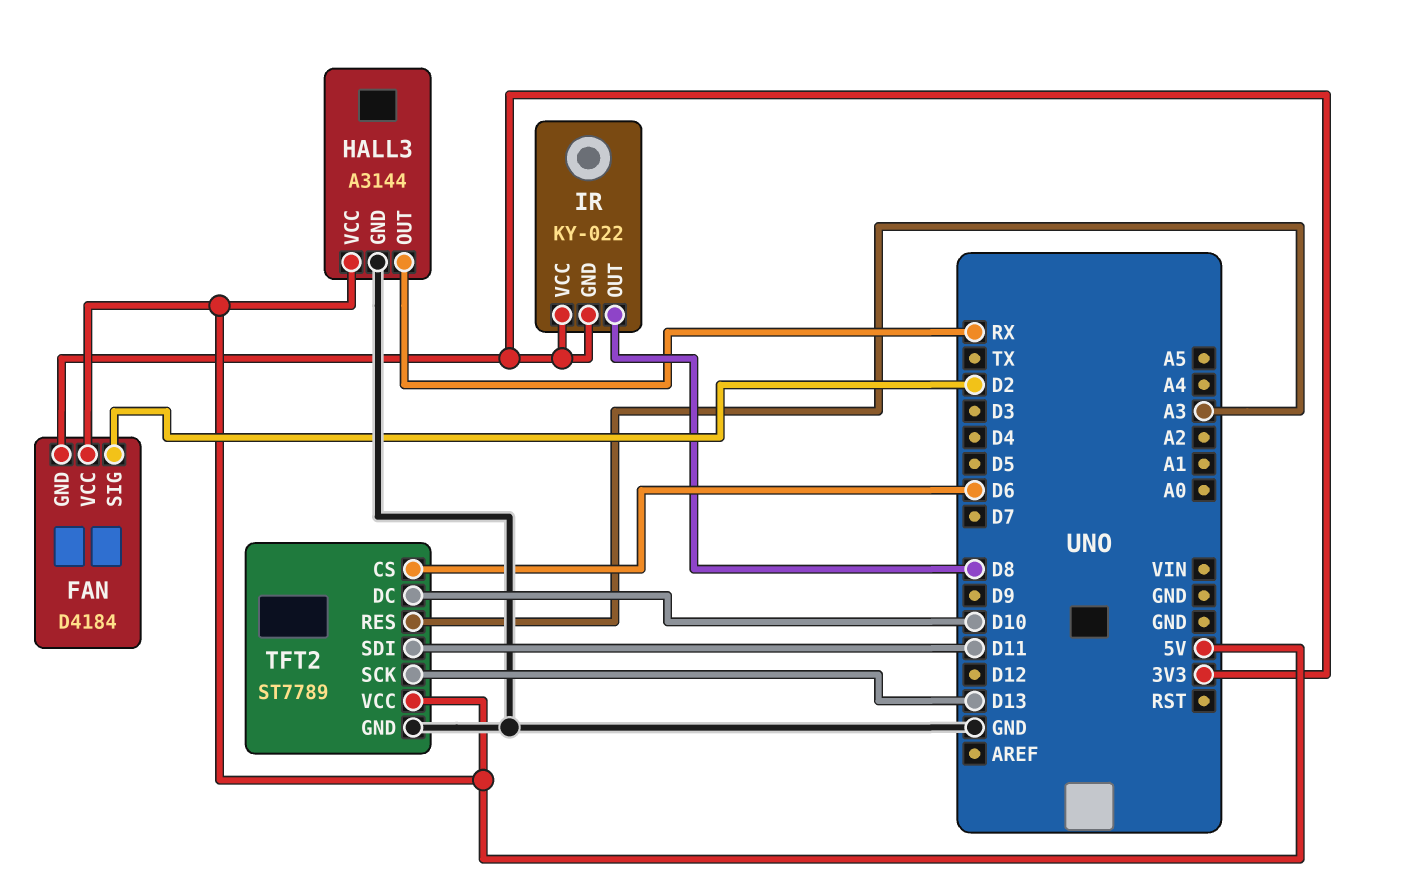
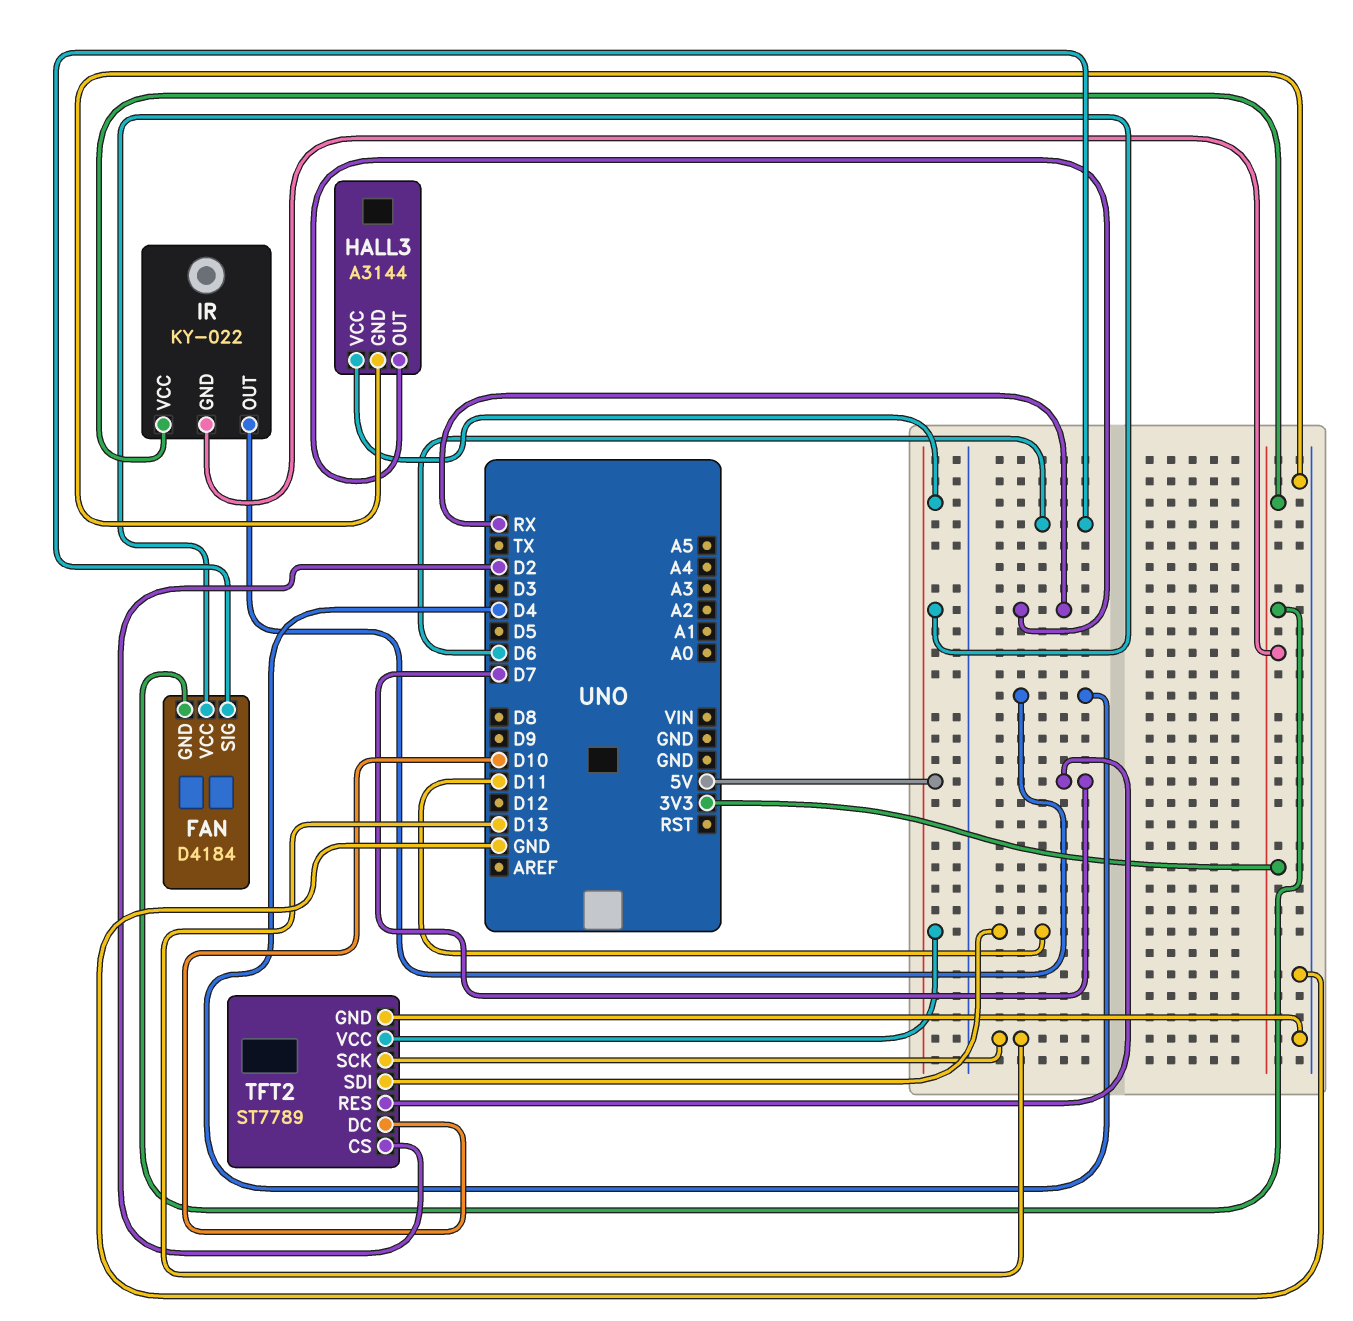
FAN pin SIG: D2 -> D6
IR pin OUT: D8 -> D4
TFT2 pin CS: D6 -> D2
TFT2 pin RES: A3 -> D7

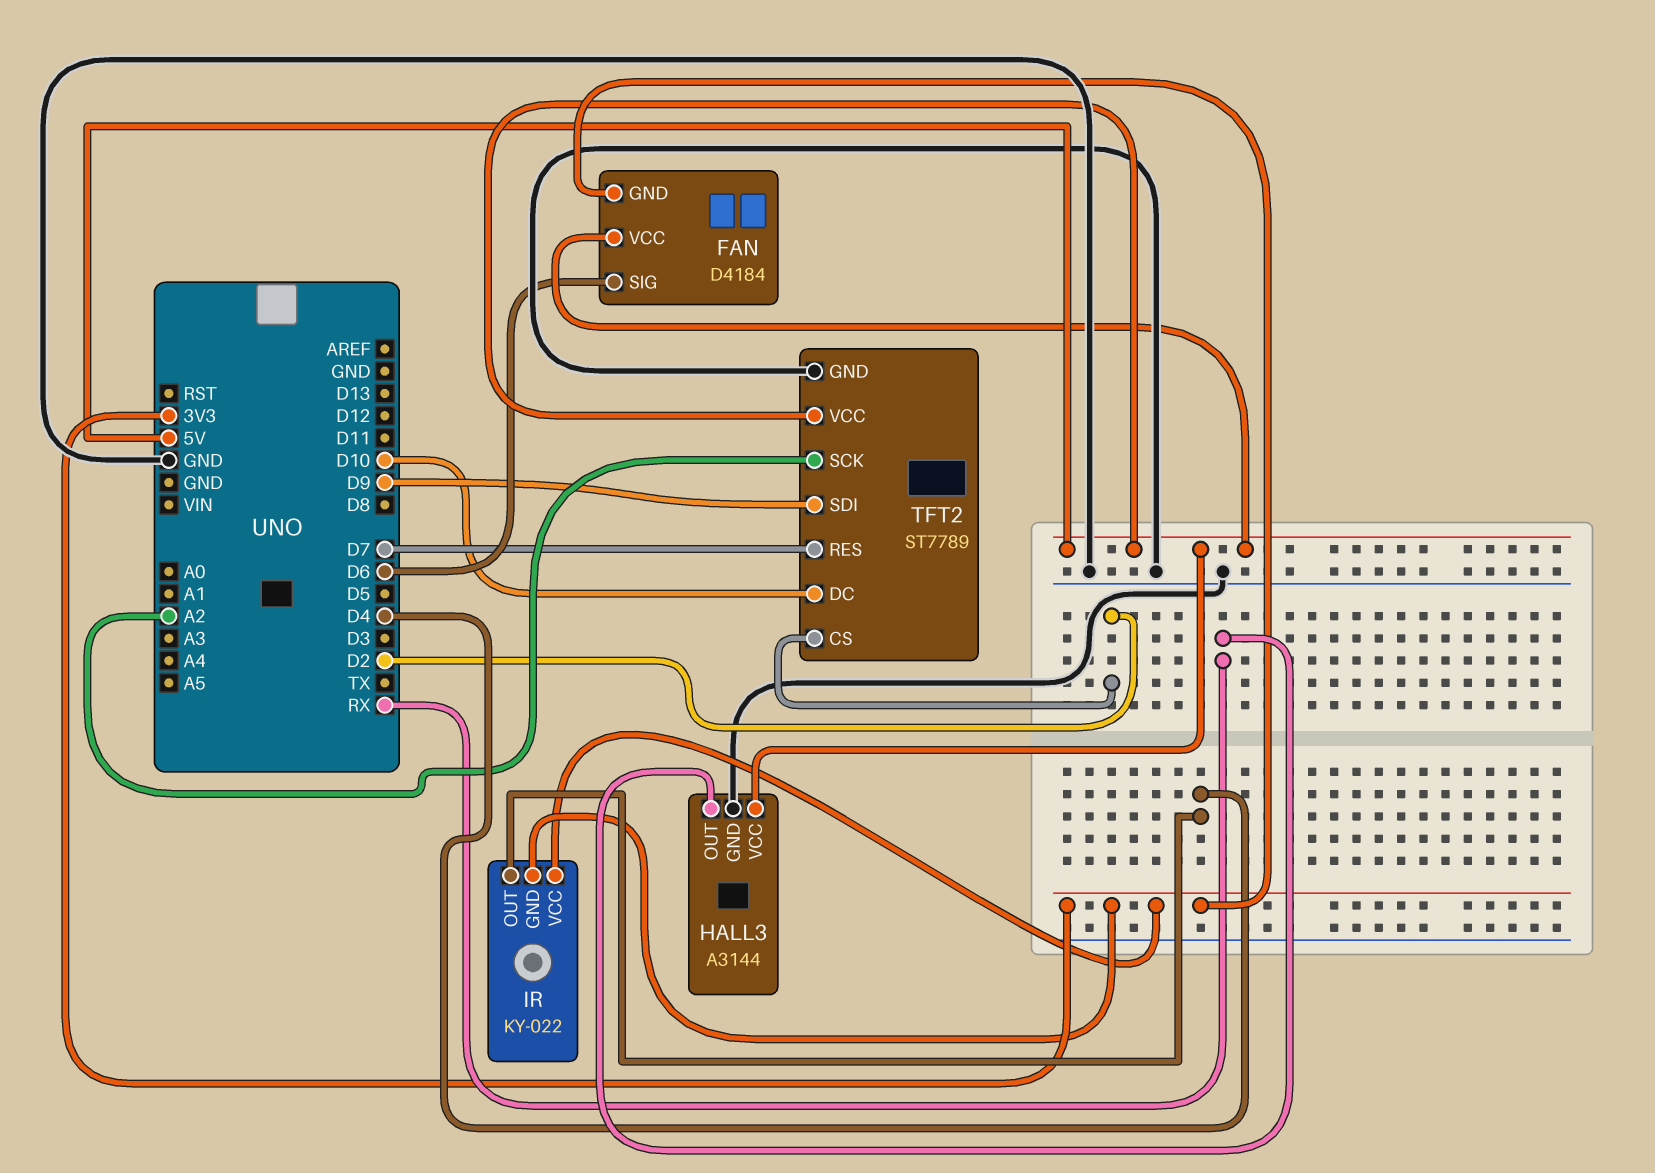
TFT2 pin SCK: D13 -> A2
TFT2 pin SDI: D11 -> D9

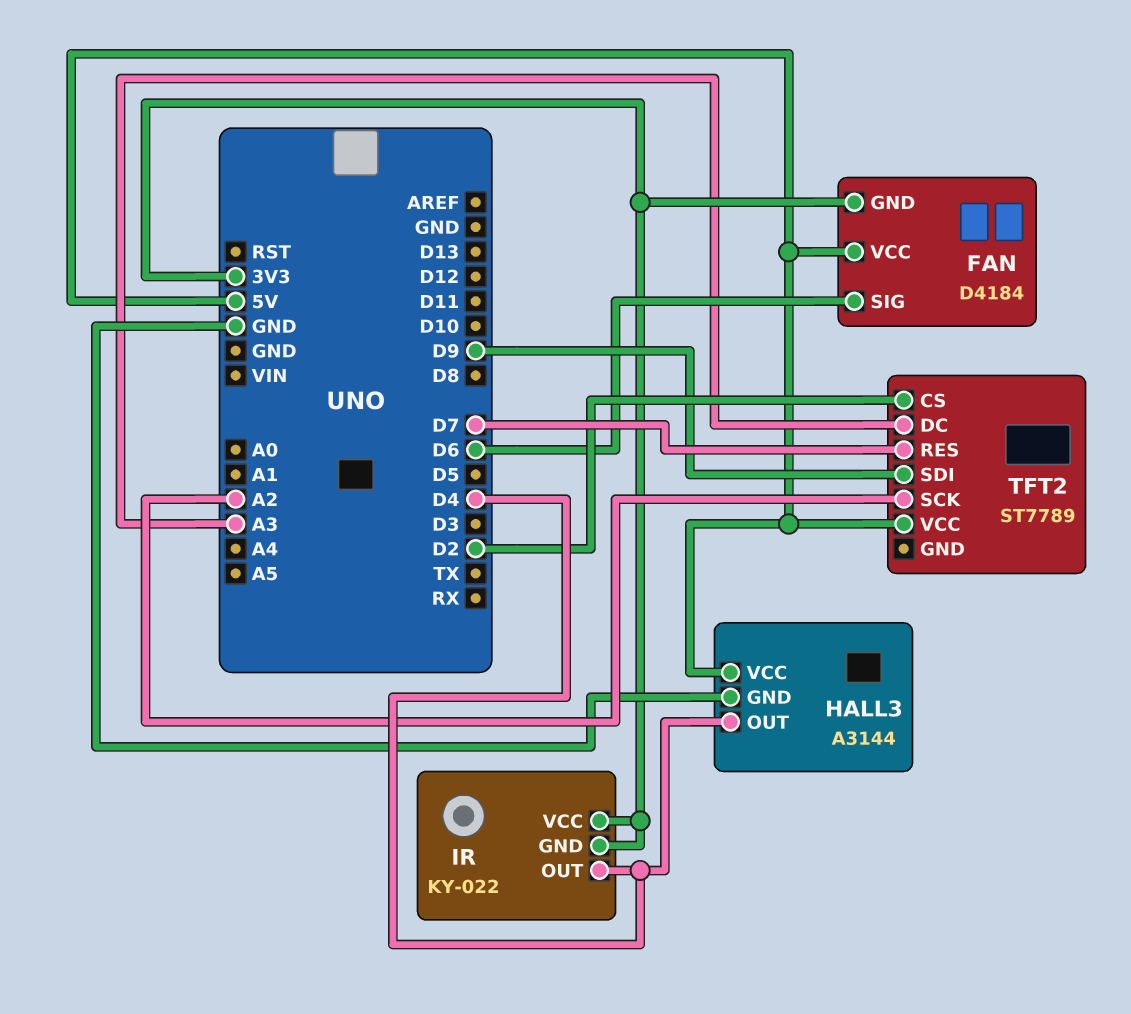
HALL3 pin OUT: RX -> D4
TFT2 pin DC: D10 -> A3
TFT2 pin GND: GND -> none

